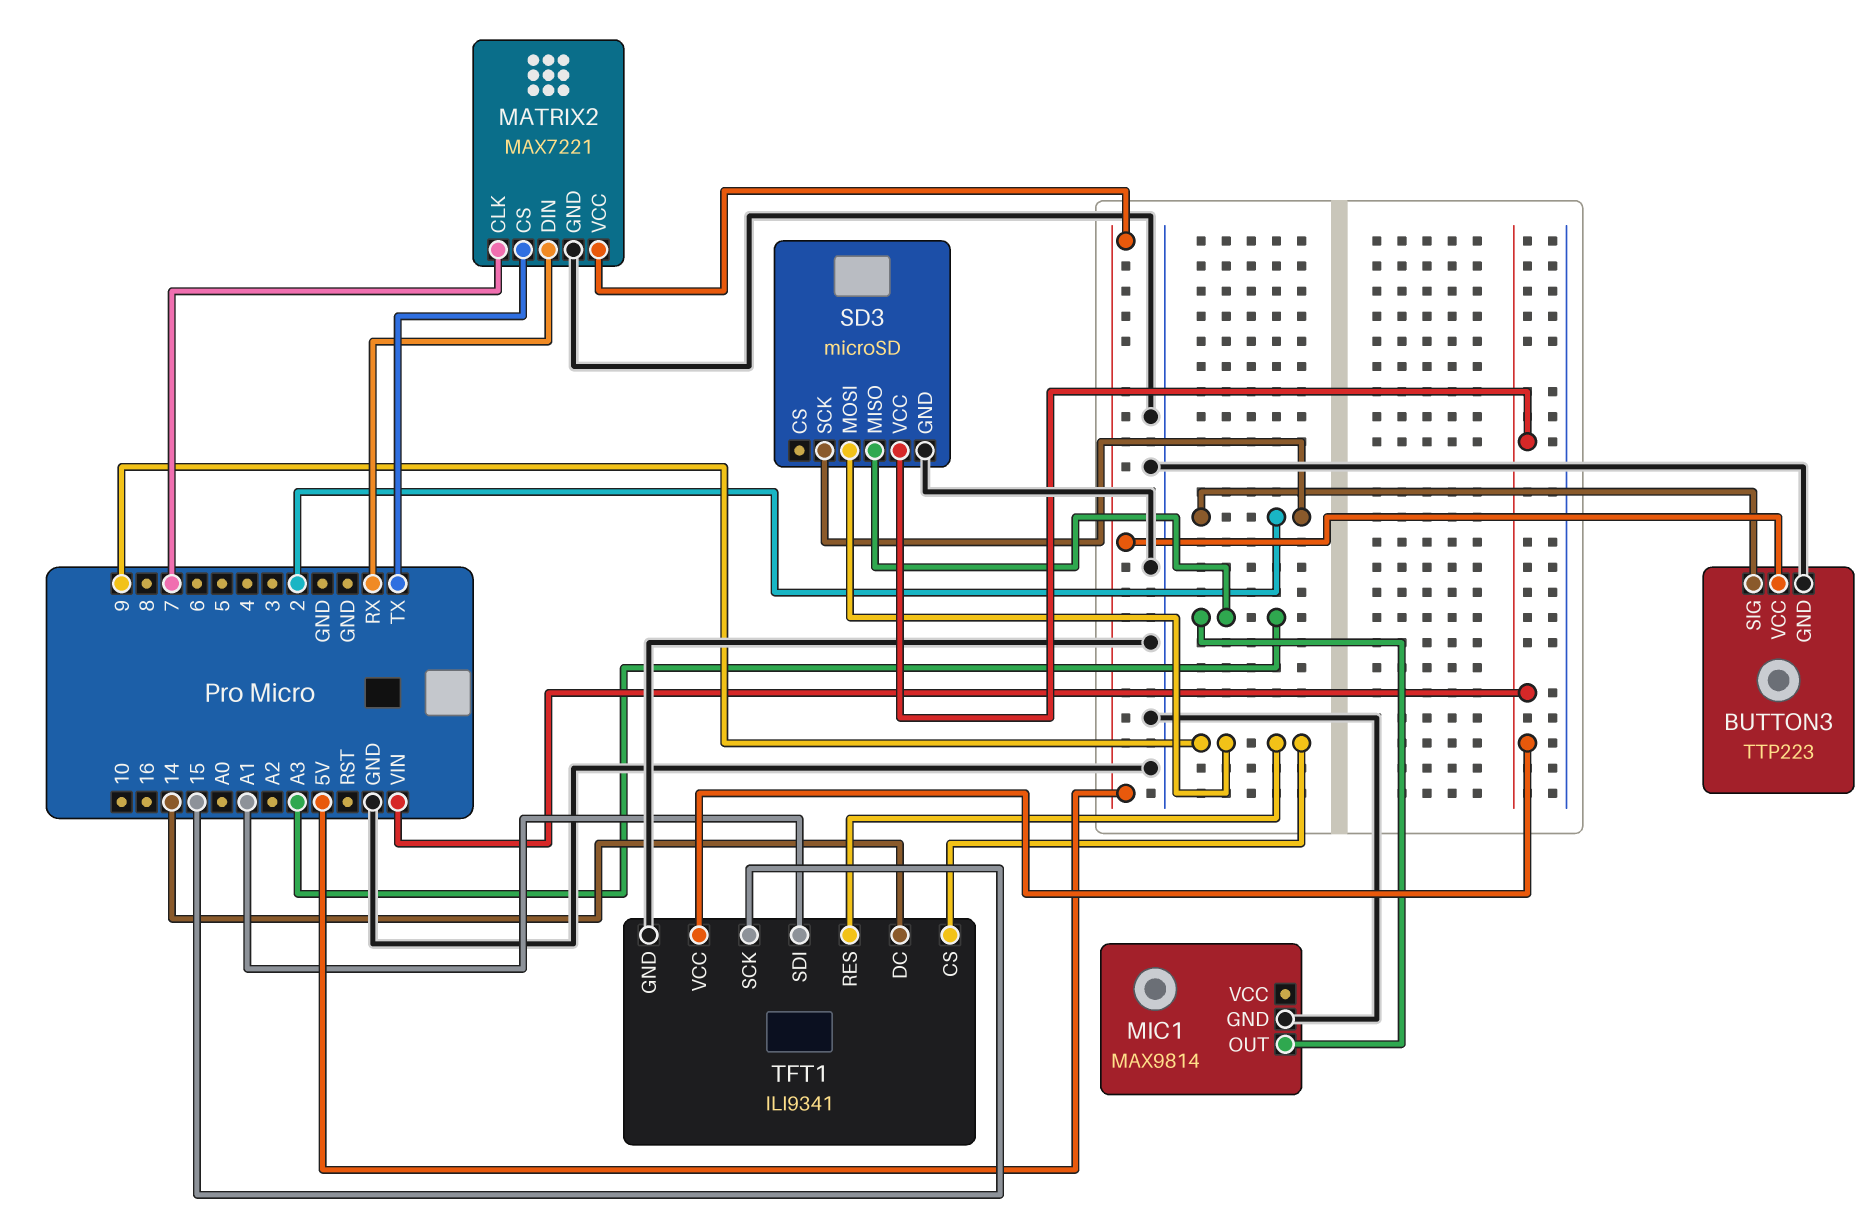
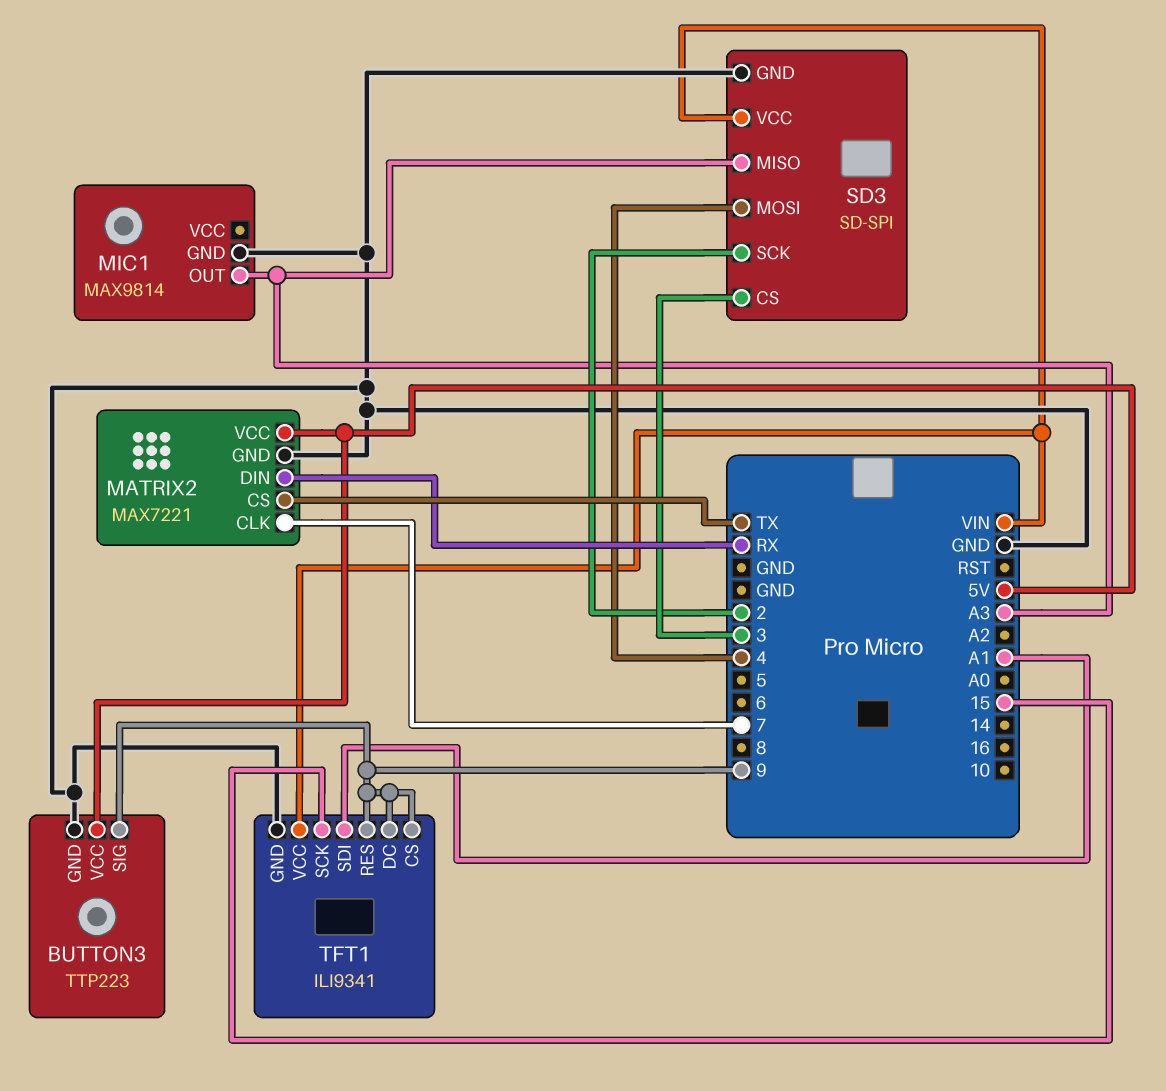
BUTTON3 pin SIG: 2 -> 9
SD3: microSD -> SD-SPI
SD3 pin CS: none -> 3
SD3 pin MOSI: 9 -> 4
TFT1 pin DC: 14 -> 9

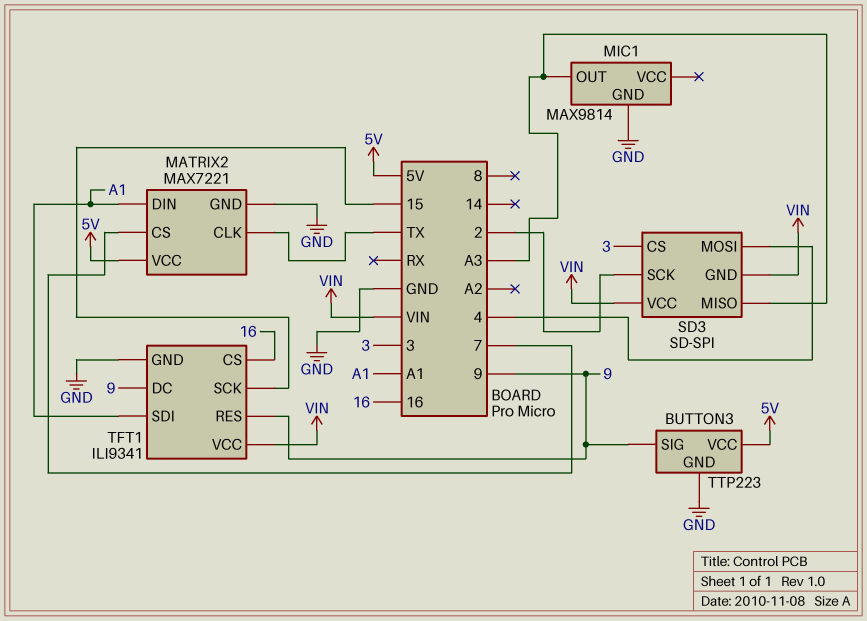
MATRIX2 pin CLK: 7 -> TX
MATRIX2 pin CS: TX -> 7
MATRIX2 pin DIN: RX -> A1
SD3 pin GND: GND -> VIN
TFT1 pin CS: 9 -> 16

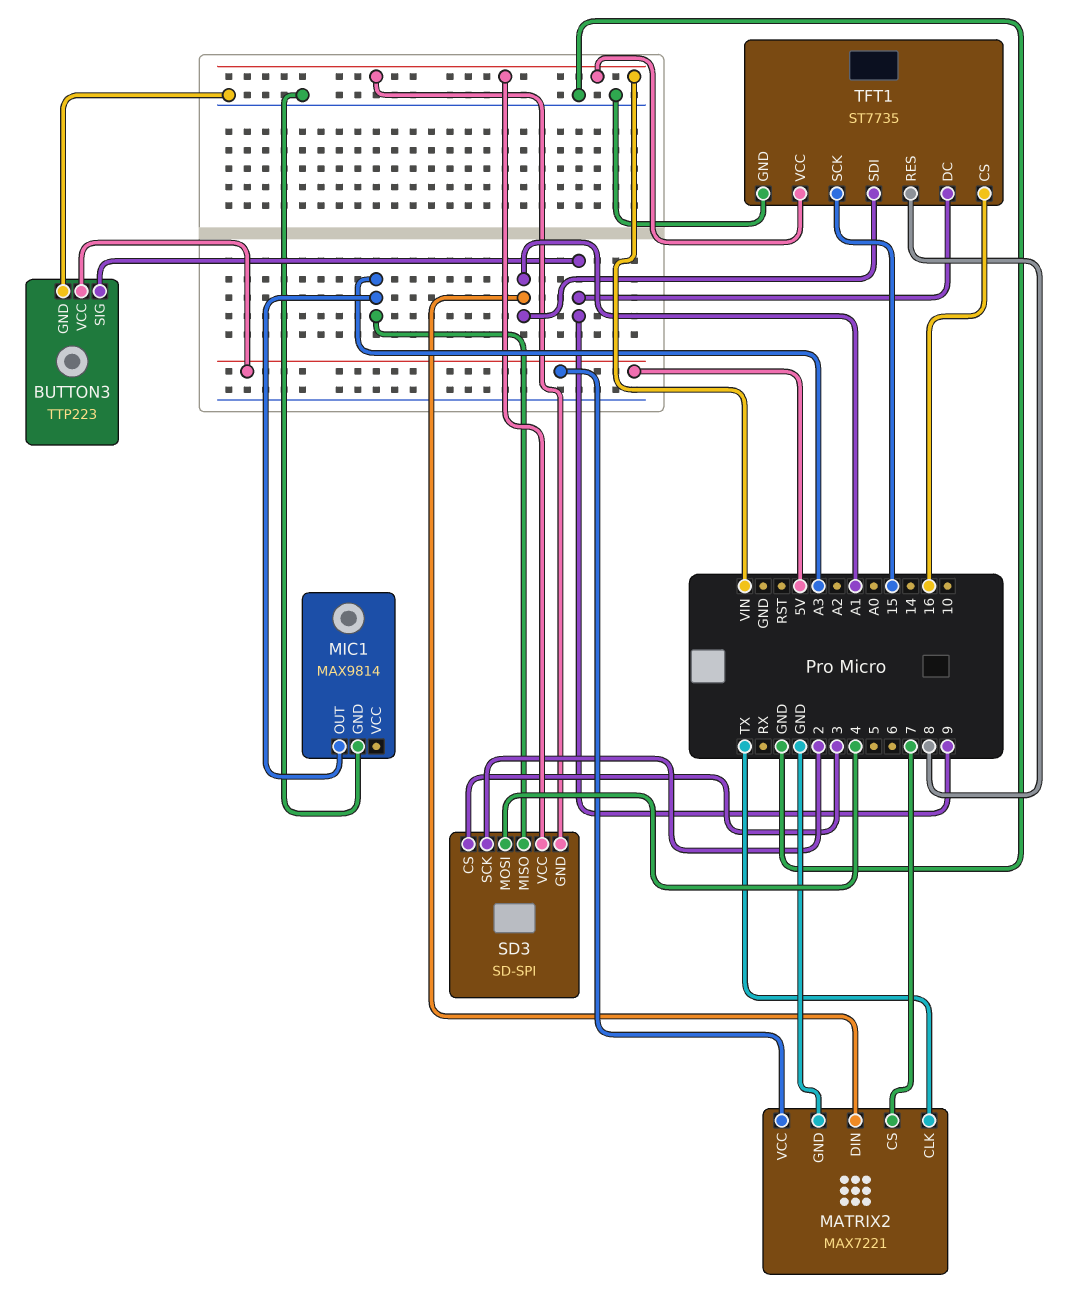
TFT1: ILI9341 -> ST7735
TFT1 pin RES: 9 -> 8

